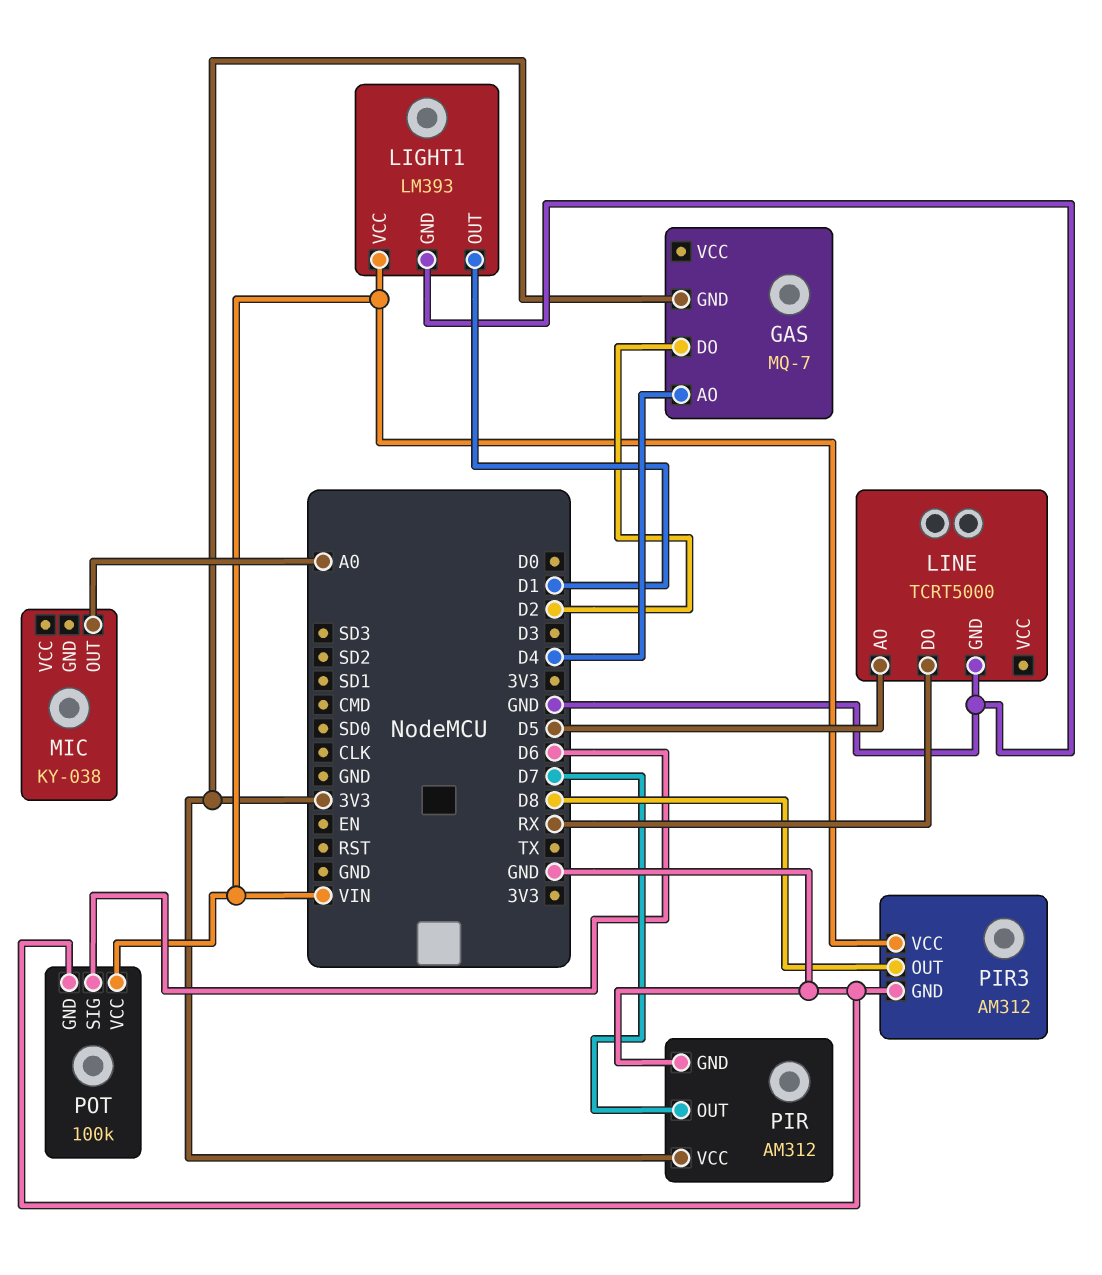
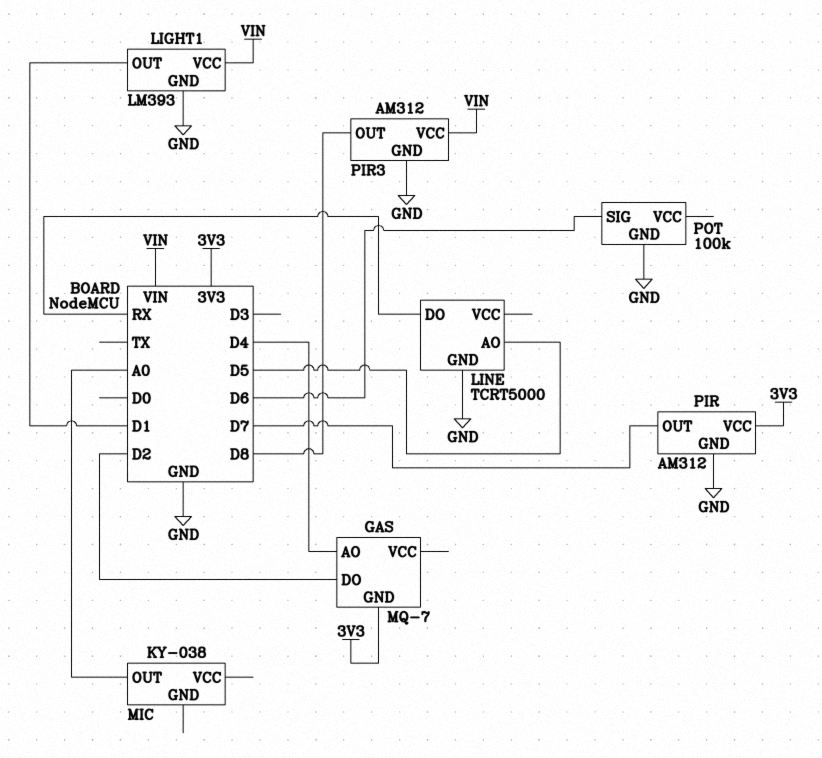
POT pin VCC: VIN -> none

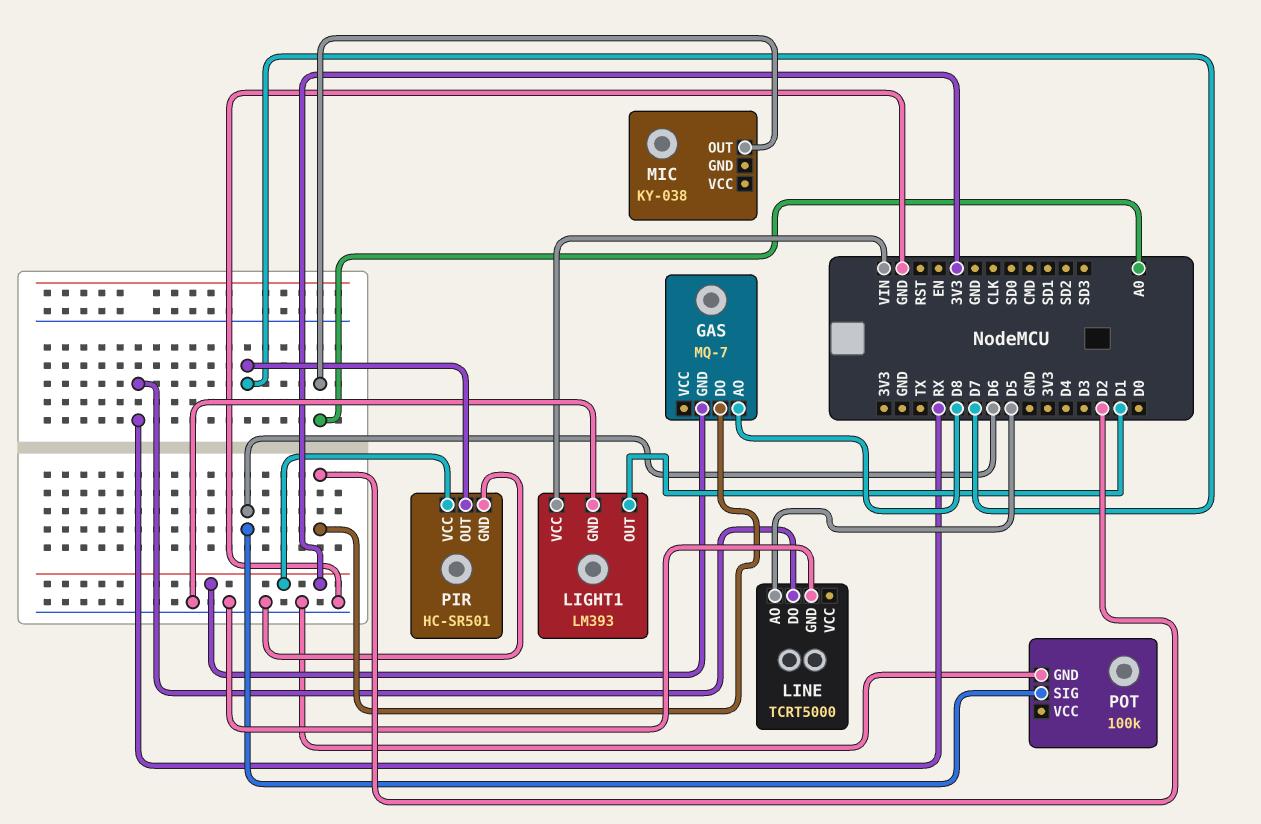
GAS pin AO: D4 -> D8
PIR: AM312 -> HC-SR501
PIR3: AM312 -> none
PIR3 pin GND: GND -> none
PIR3 pin OUT: D8 -> none
PIR3 pin VCC: VIN -> none

